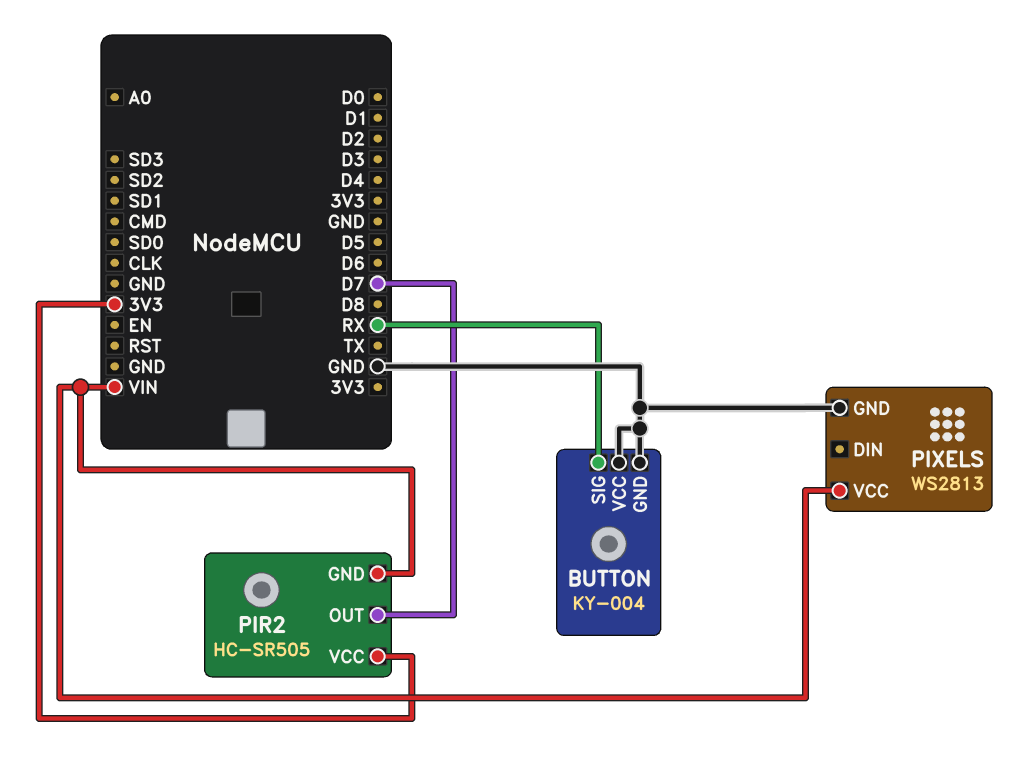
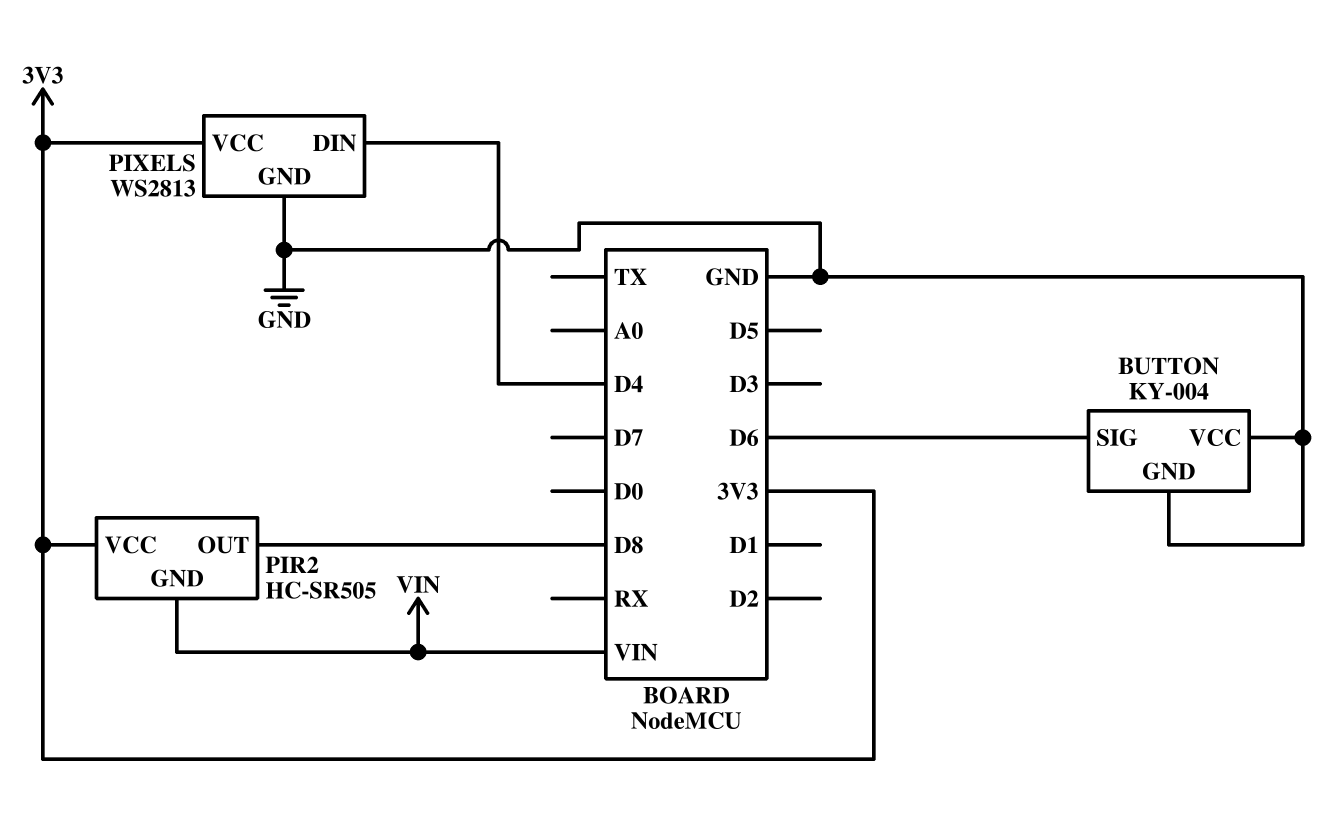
BUTTON pin SIG: RX -> D6
PIR2 pin OUT: D7 -> D8
PIXELS pin DIN: none -> D4
PIXELS pin VCC: VIN -> 3V3

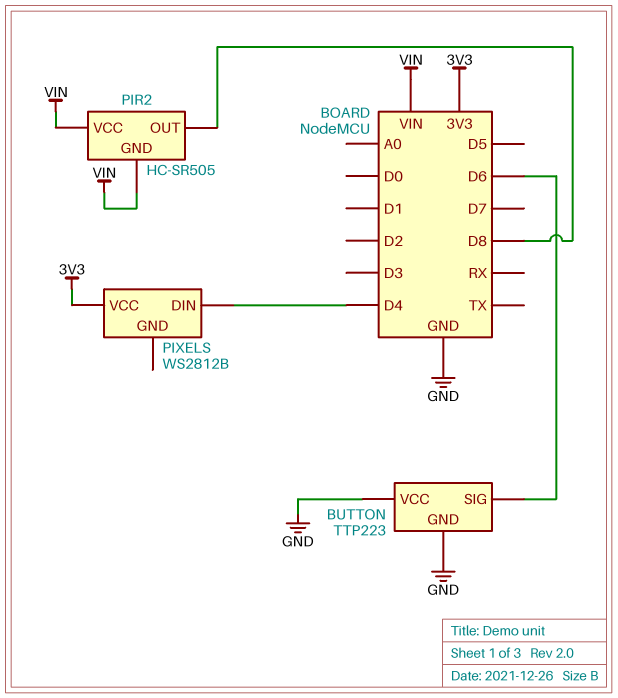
BUTTON: KY-004 -> TTP223
PIR2 pin VCC: 3V3 -> VIN
PIXELS: WS2813 -> WS2812B
PIXELS pin GND: GND -> none

